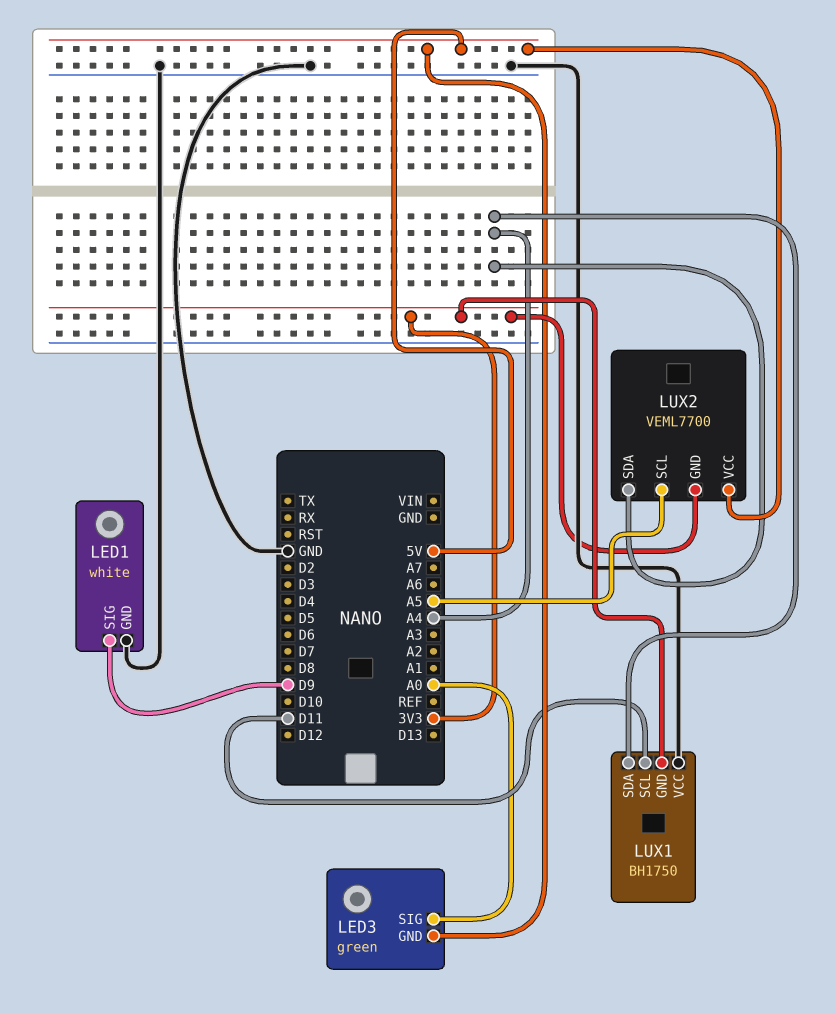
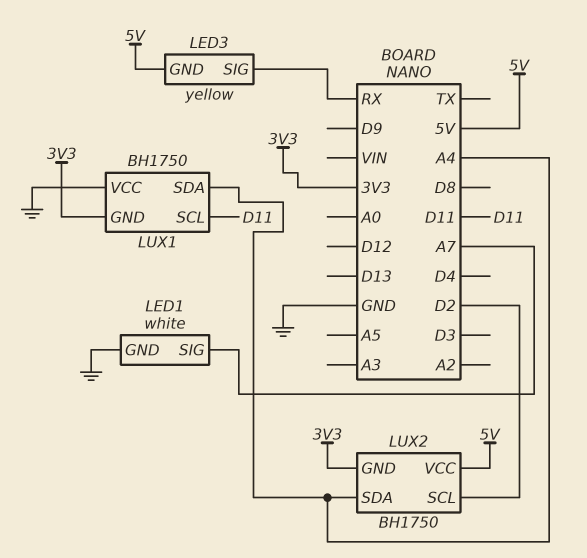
LED1 pin SIG: D9 -> A7
LED3: green -> yellow
LED3 pin SIG: A0 -> RX
LUX2: VEML7700 -> BH1750
LUX2 pin SCL: A5 -> D2

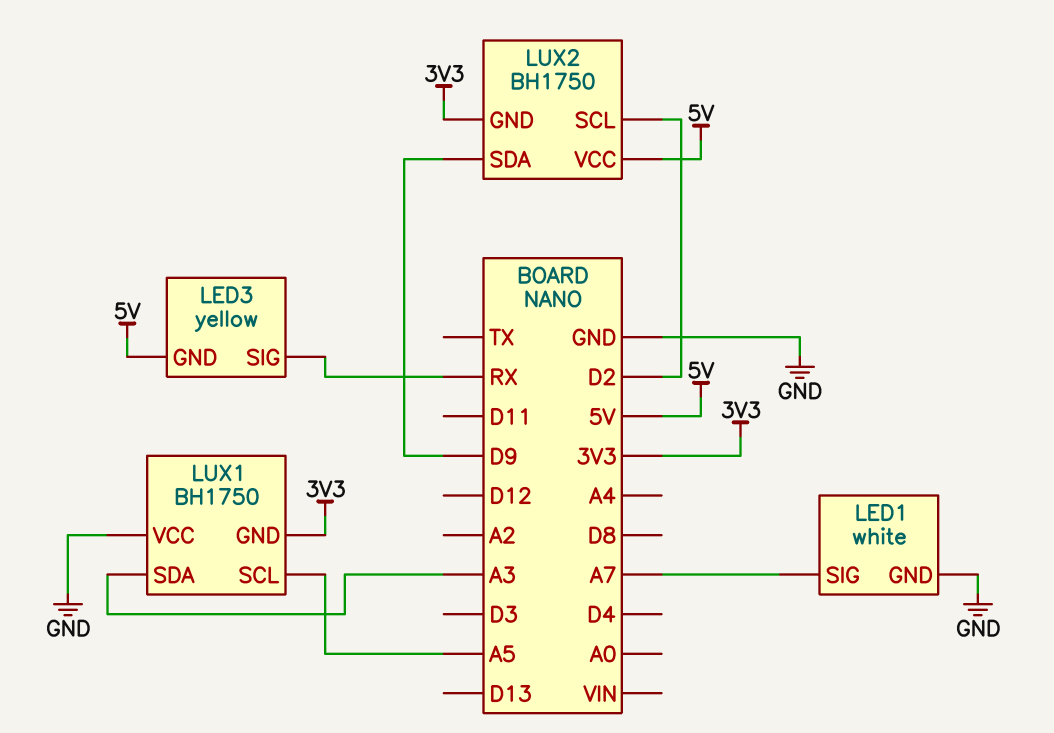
LUX1 pin SCL: D11 -> A5
LUX1 pin SDA: A4 -> A3
LUX2 pin SDA: A4 -> D9

